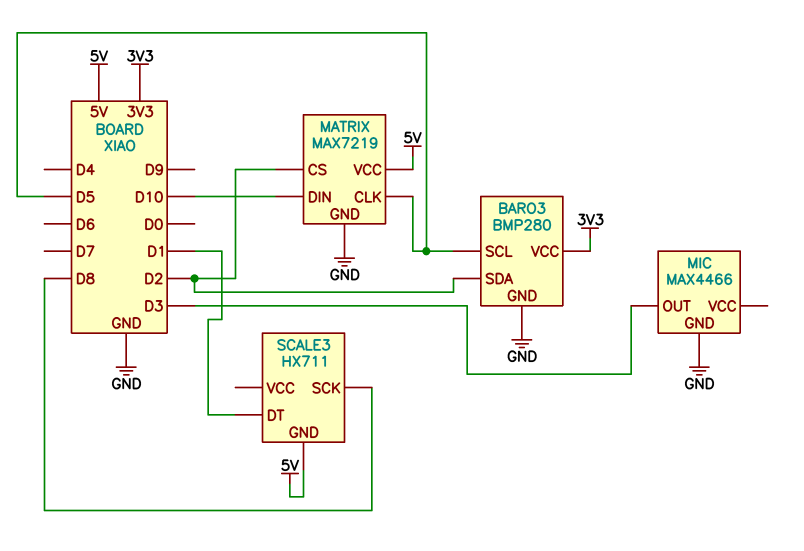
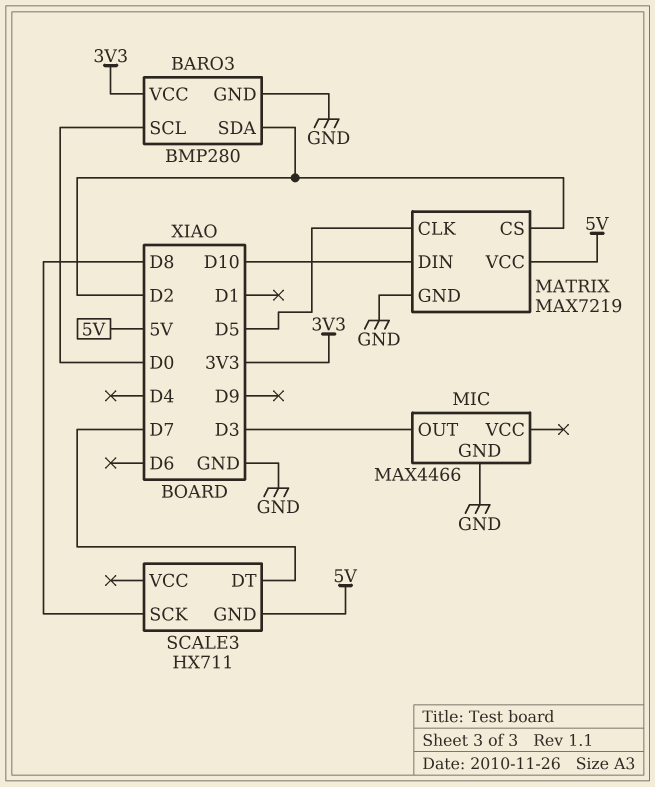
BARO3 pin SCL: D5 -> D0
SCALE3 pin DT: D1 -> D7

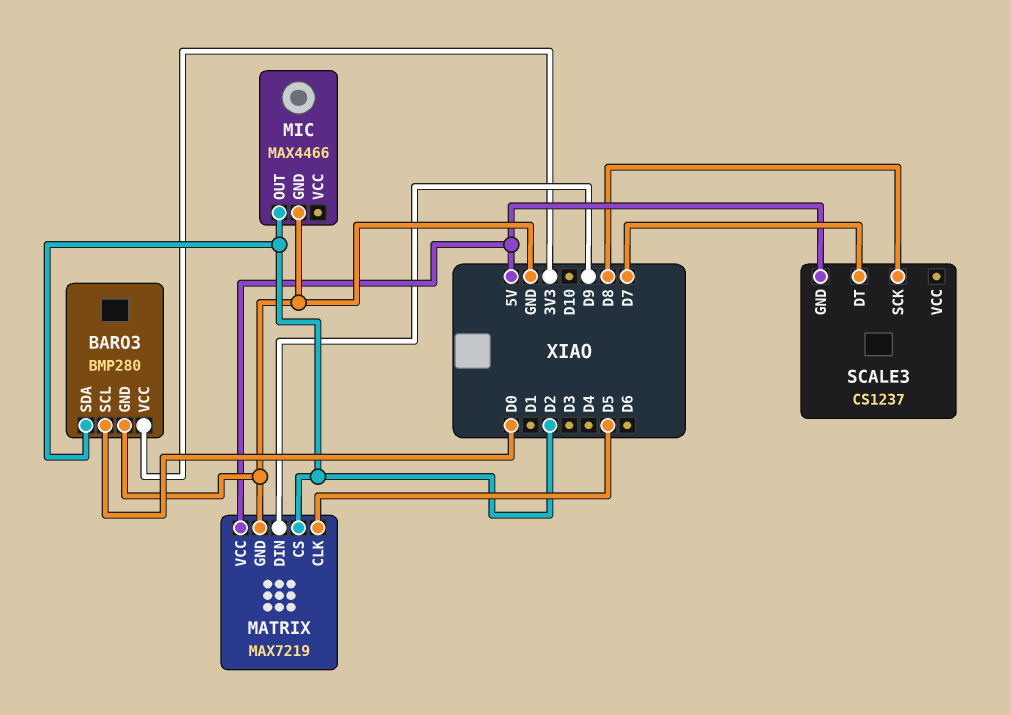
MATRIX pin DIN: D10 -> D9
MIC pin OUT: D3 -> D2
SCALE3: HX711 -> CS1237

